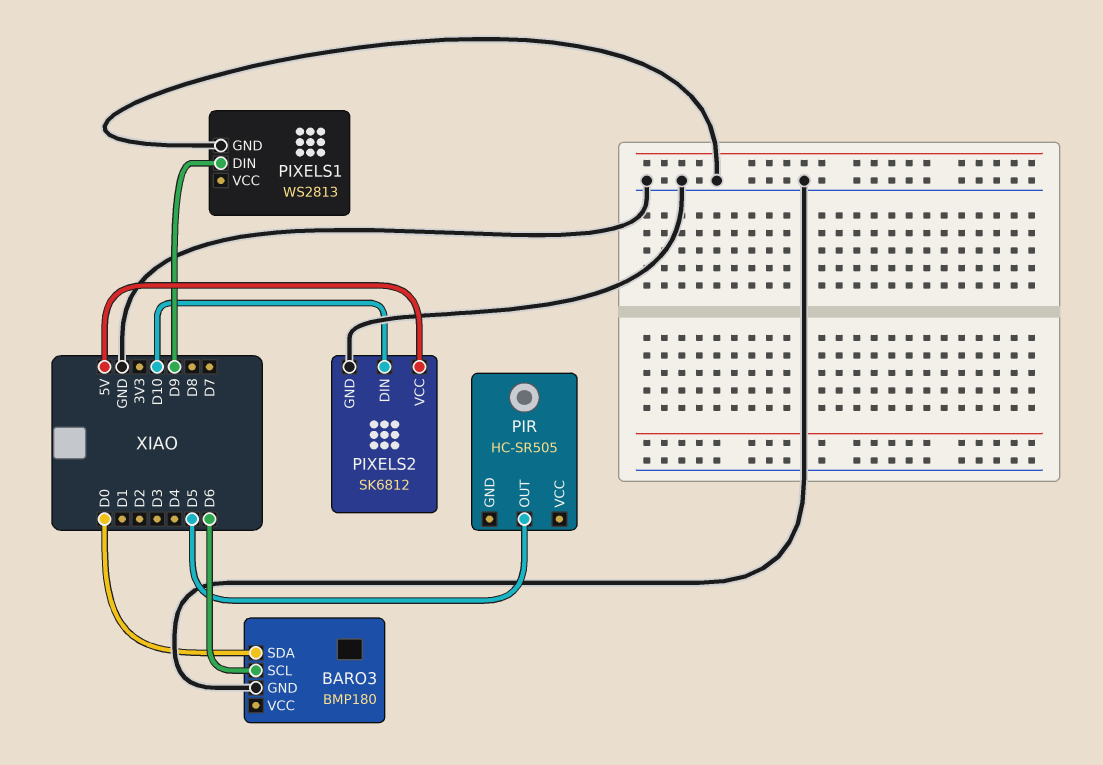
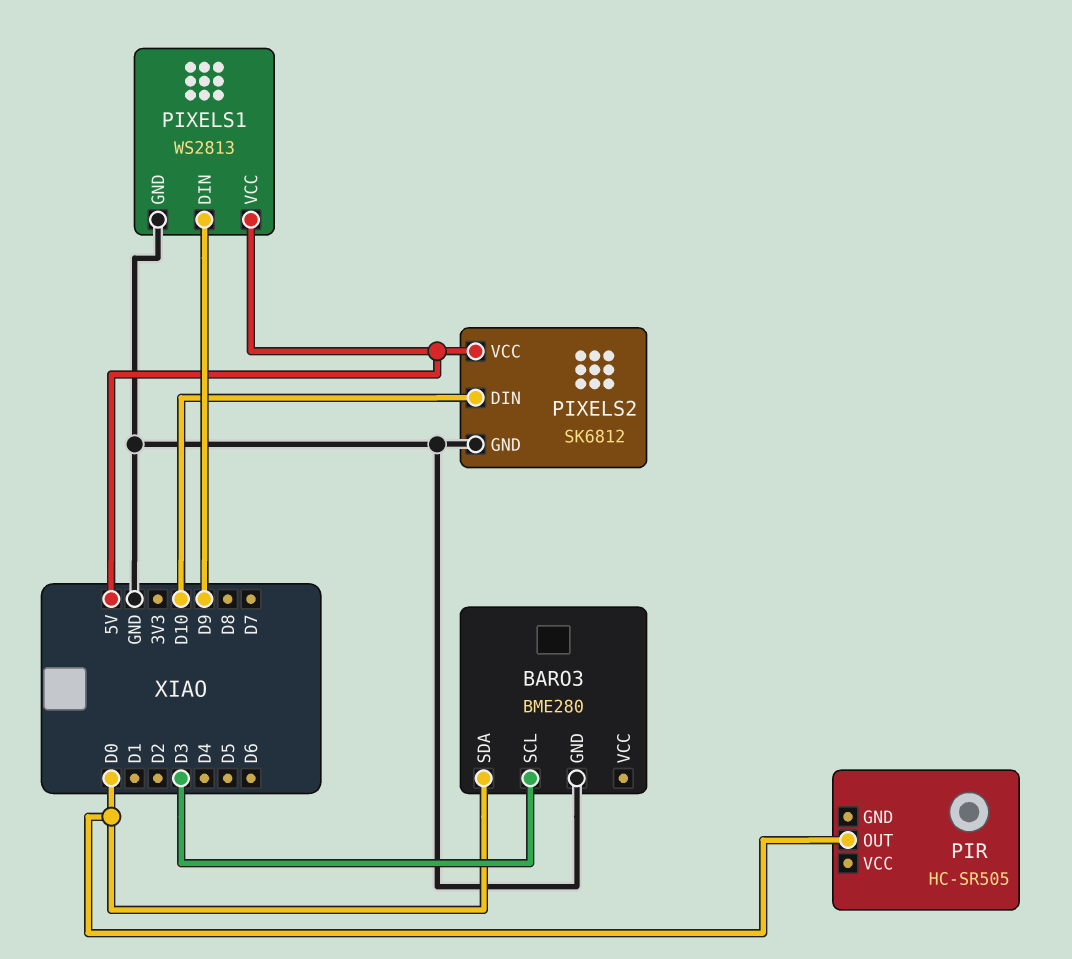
BARO3: BMP180 -> BME280
BARO3 pin SCL: D6 -> D3
PIR pin OUT: D5 -> D0
PIXELS1 pin VCC: none -> 5V

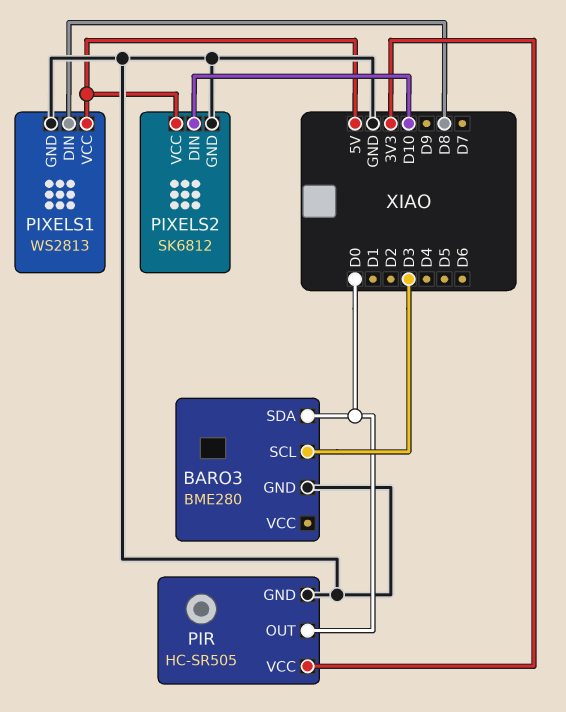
PIR pin GND: none -> GND
PIR pin VCC: none -> 3V3
PIXELS1 pin DIN: D9 -> D8

